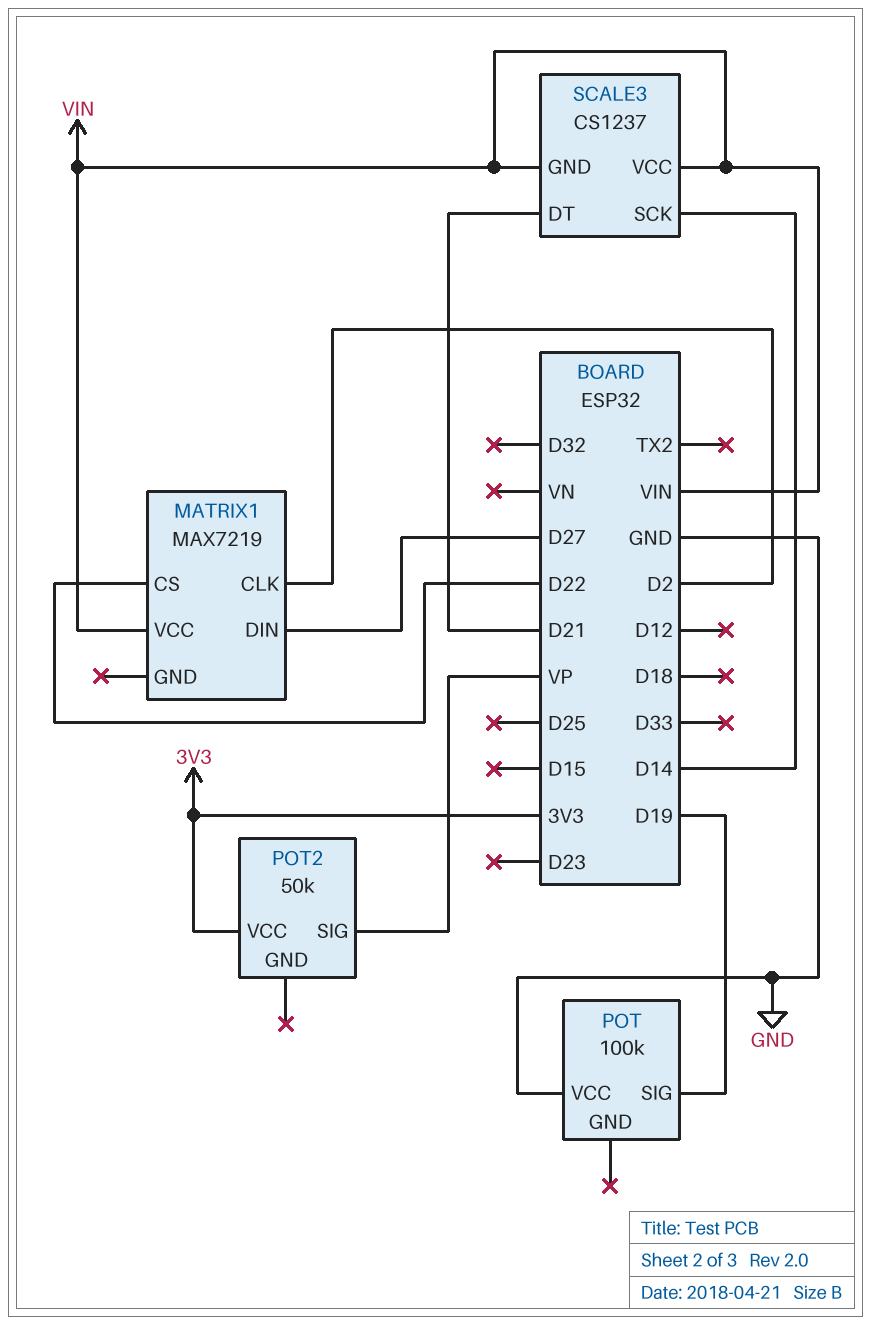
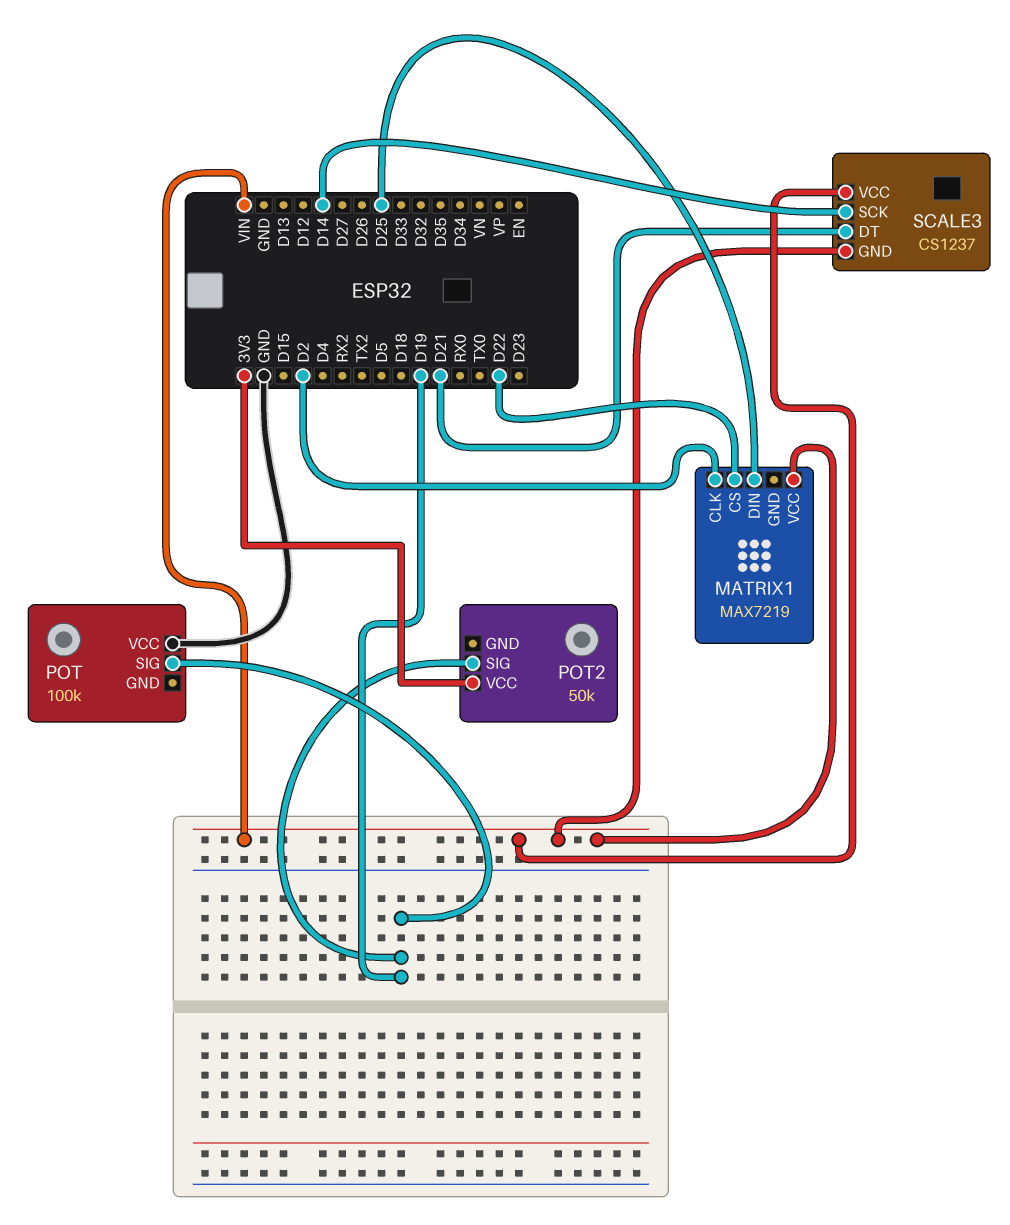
MATRIX1 pin DIN: D27 -> D25
POT2 pin SIG: VP -> D19

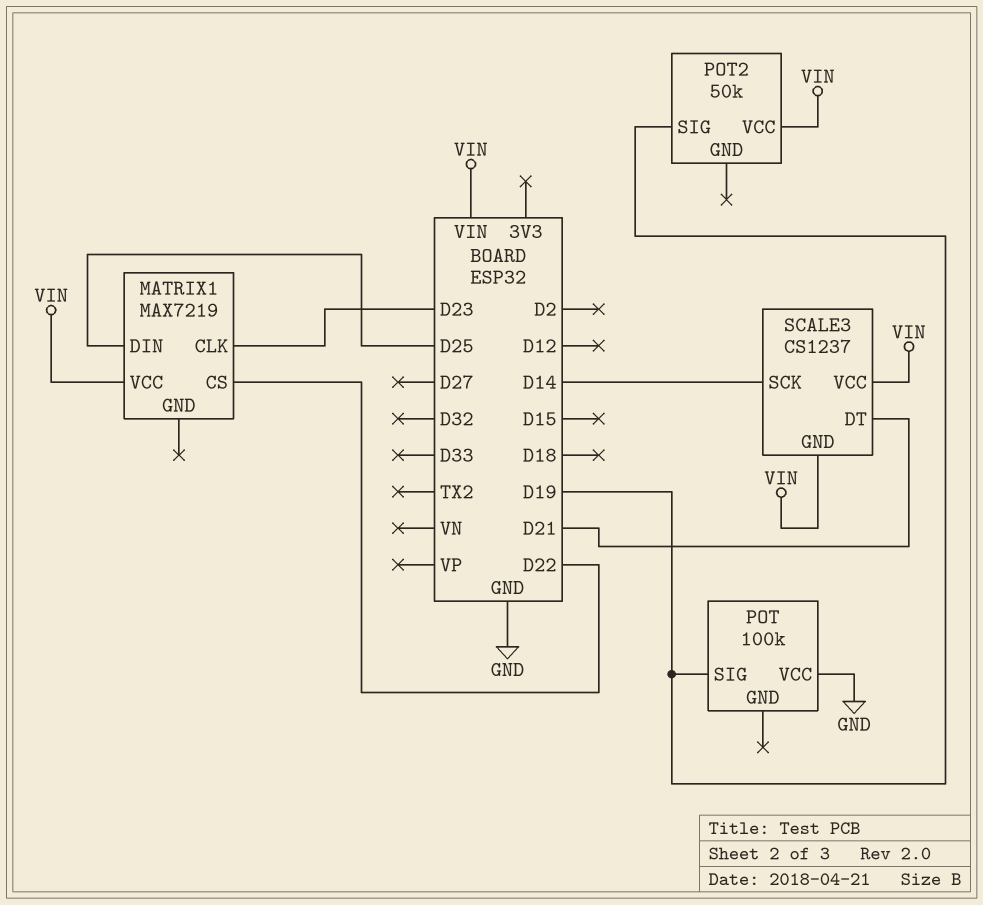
MATRIX1 pin CLK: D2 -> D23
POT2 pin VCC: 3V3 -> VIN

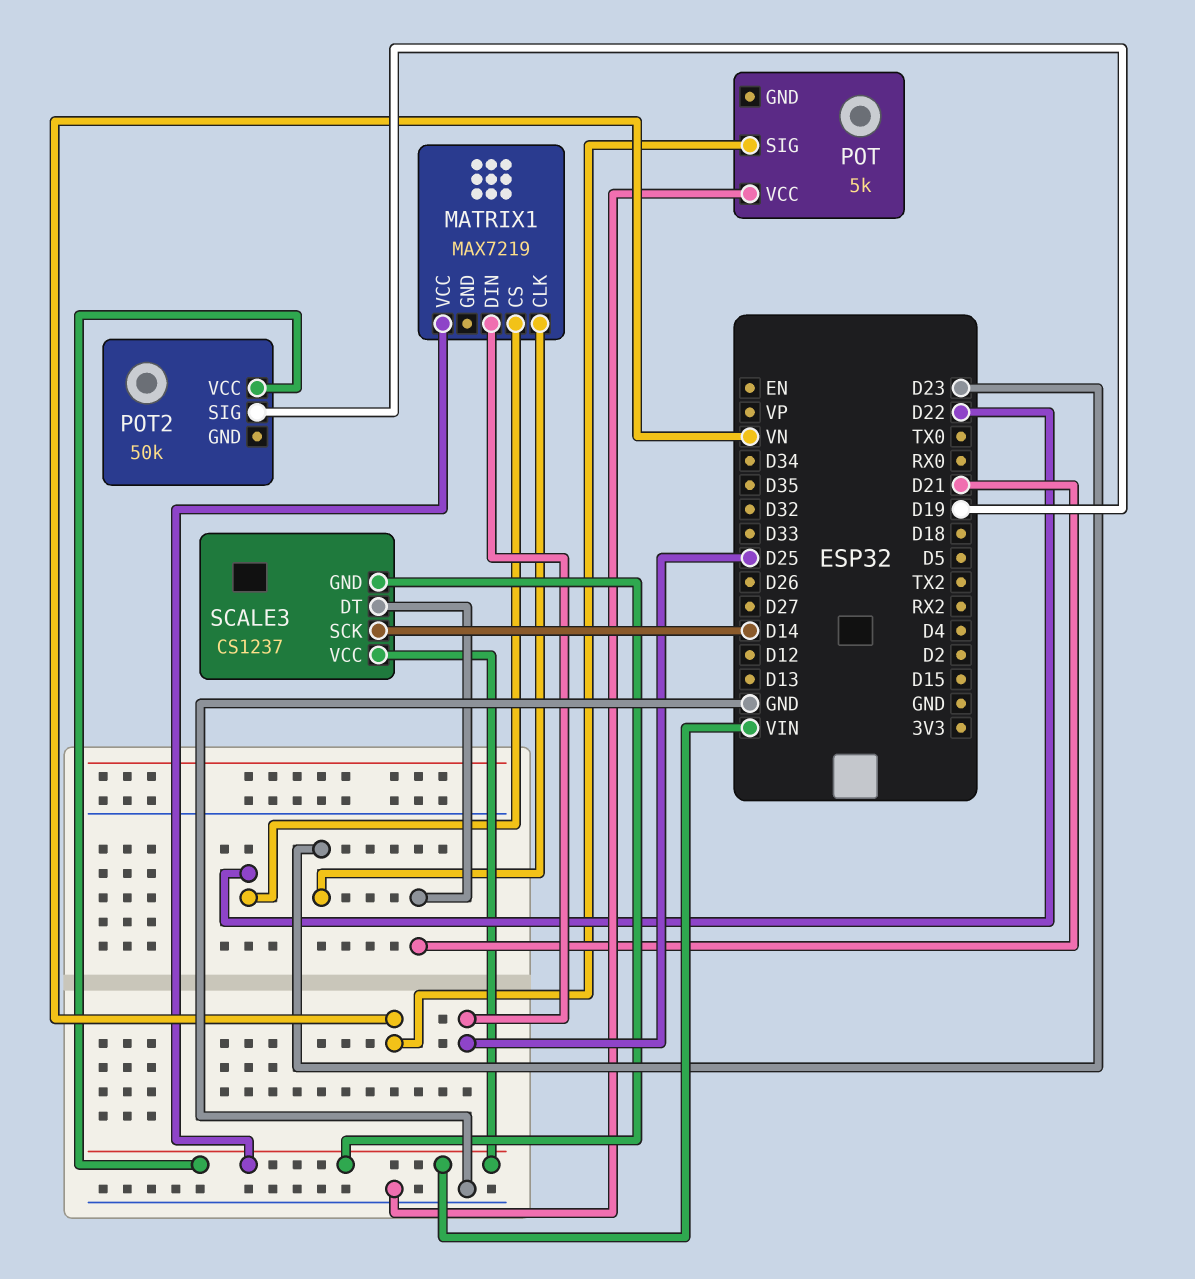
POT: 100k -> 5k
POT pin SIG: D19 -> VN

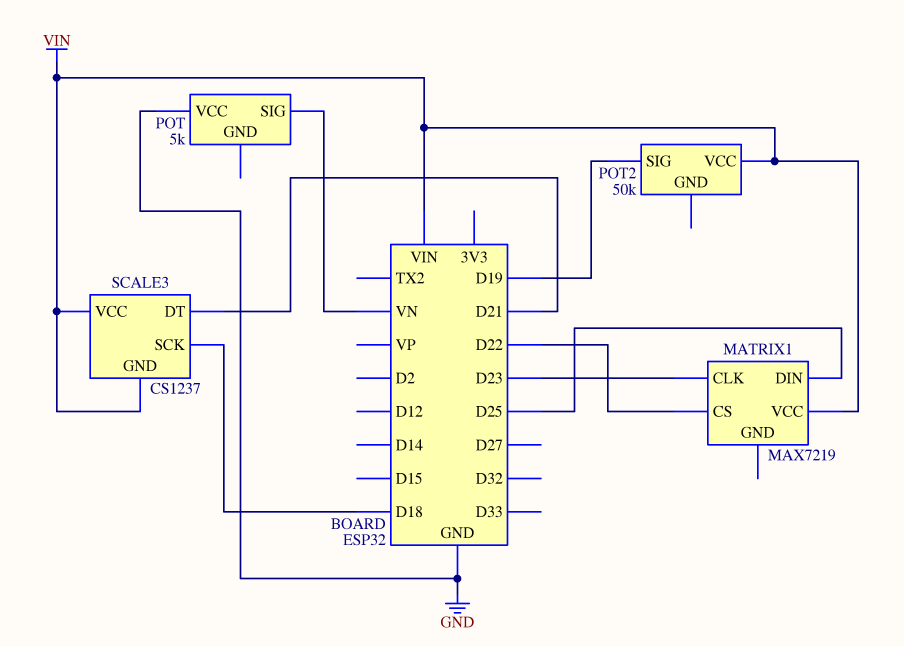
SCALE3 pin SCK: D14 -> D18

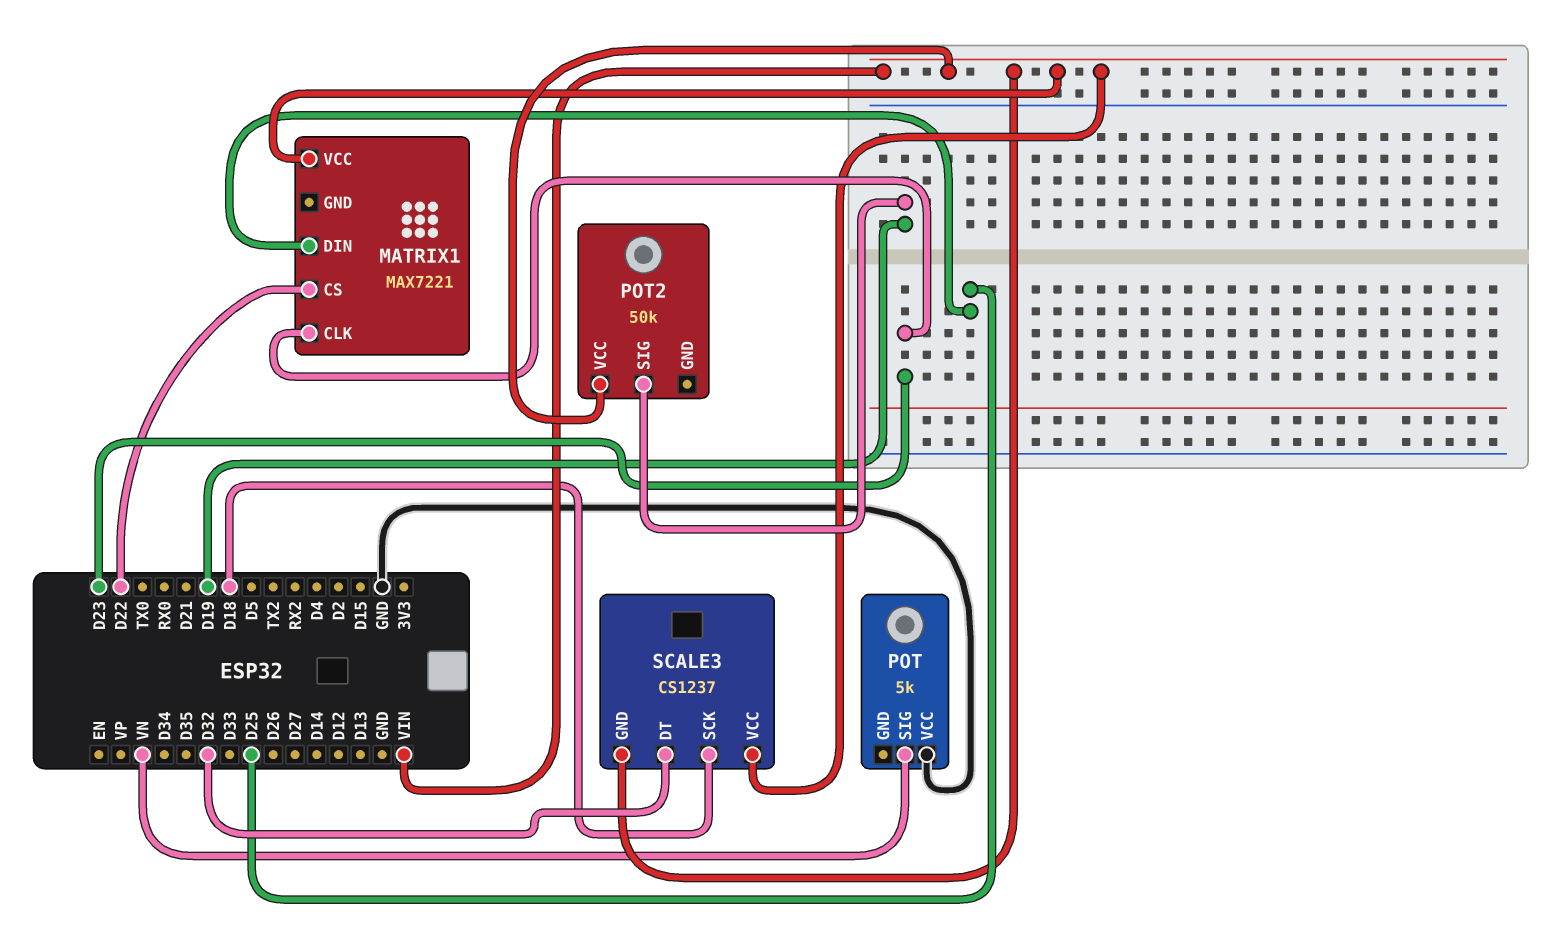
MATRIX1: MAX7219 -> MAX7221
SCALE3 pin DT: D21 -> D32

